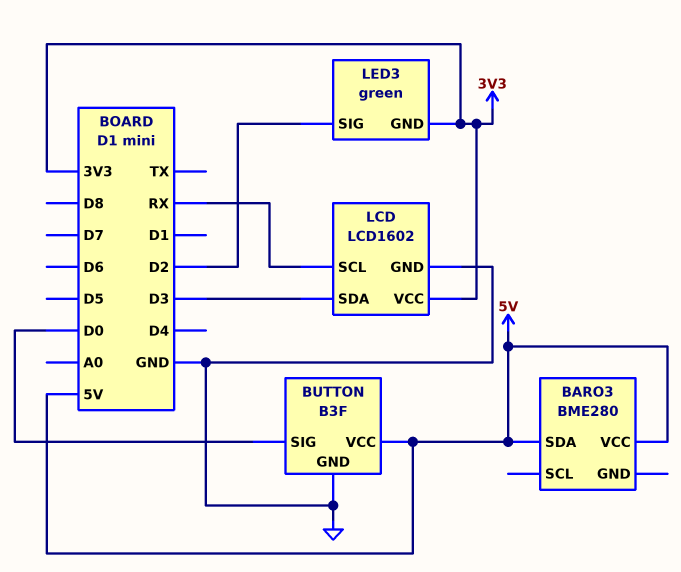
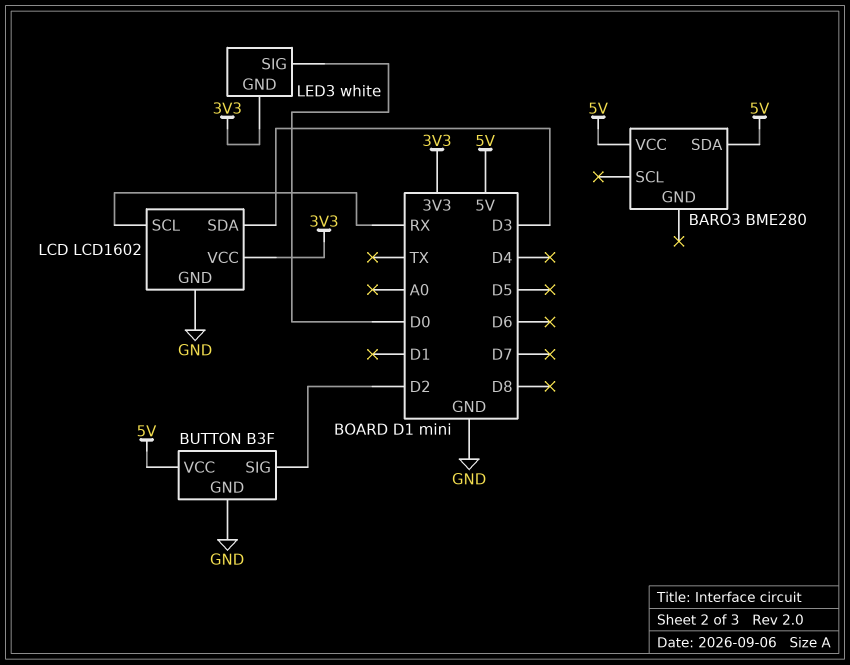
BUTTON pin SIG: D0 -> D2
LED3: green -> white
LED3 pin SIG: D2 -> D0

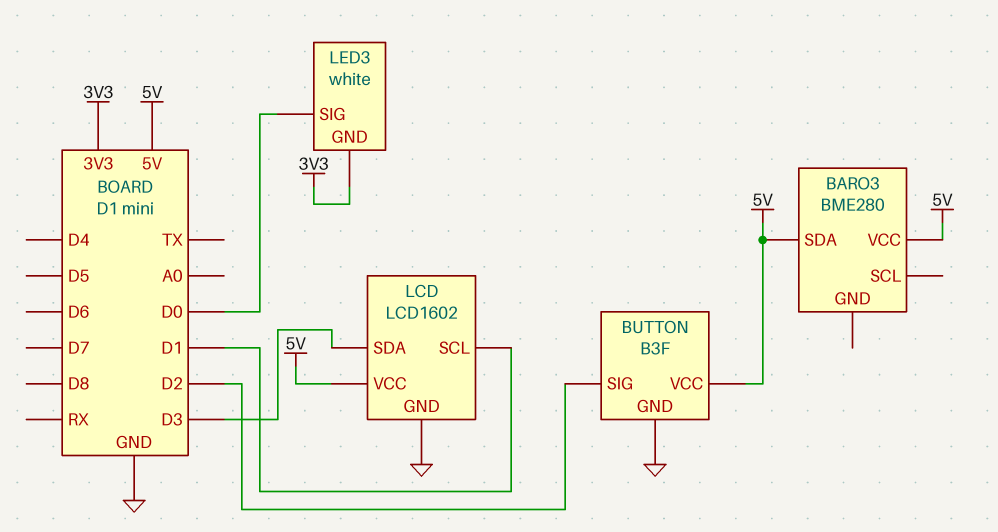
LCD pin SCL: RX -> D1
LCD pin VCC: 3V3 -> 5V

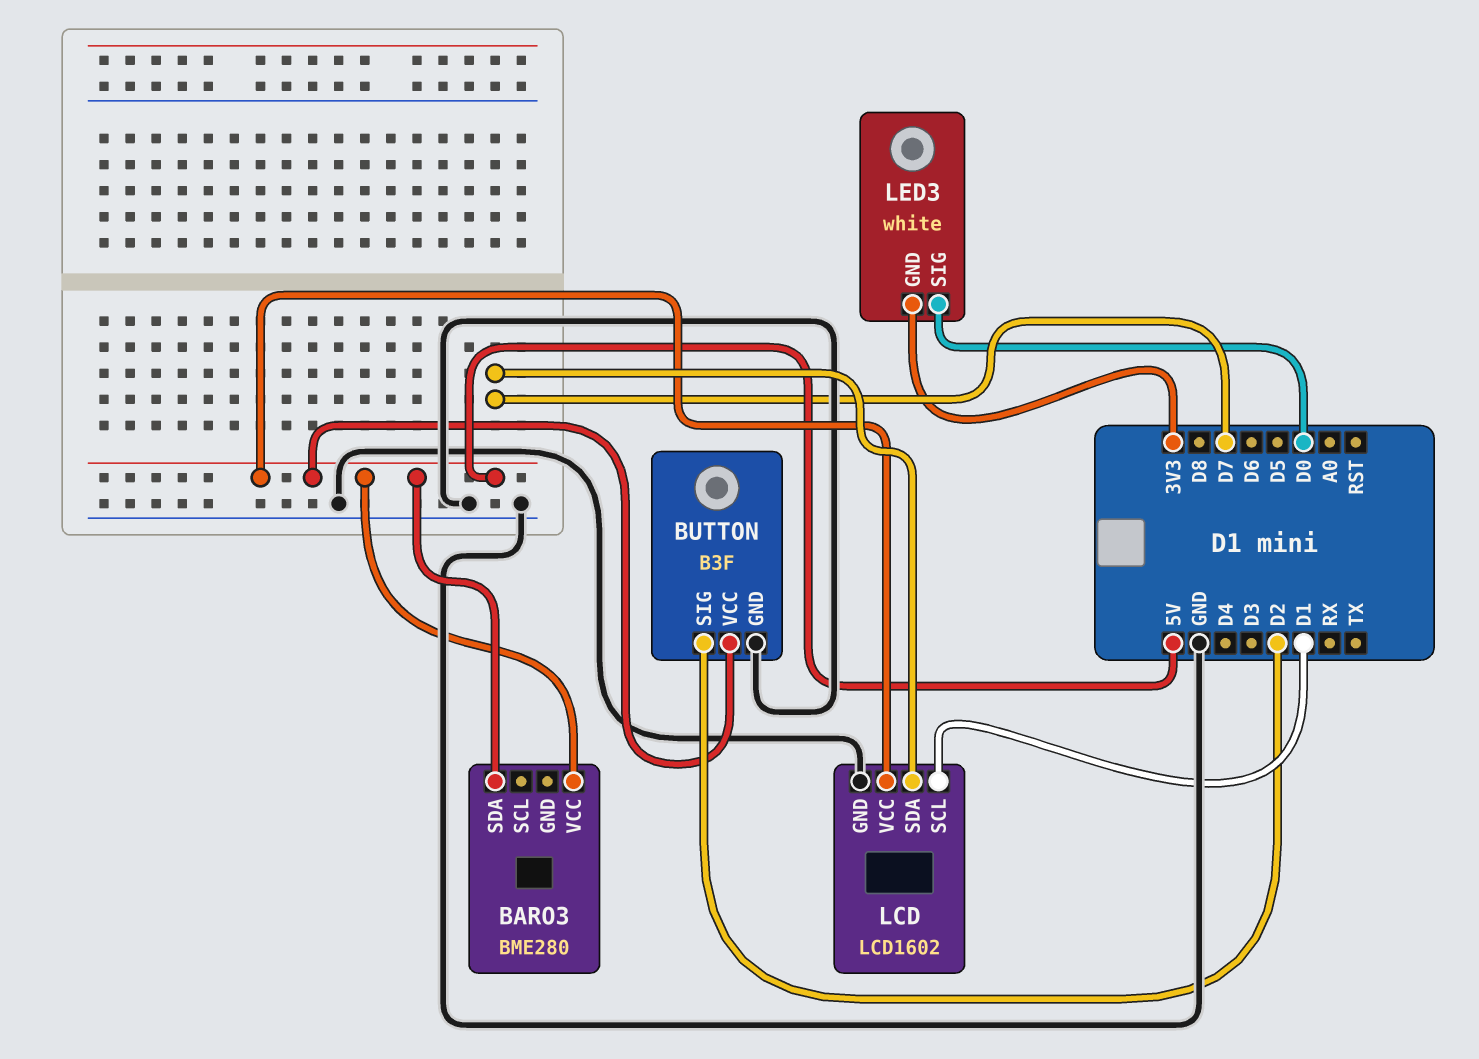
LCD pin SDA: D3 -> D7

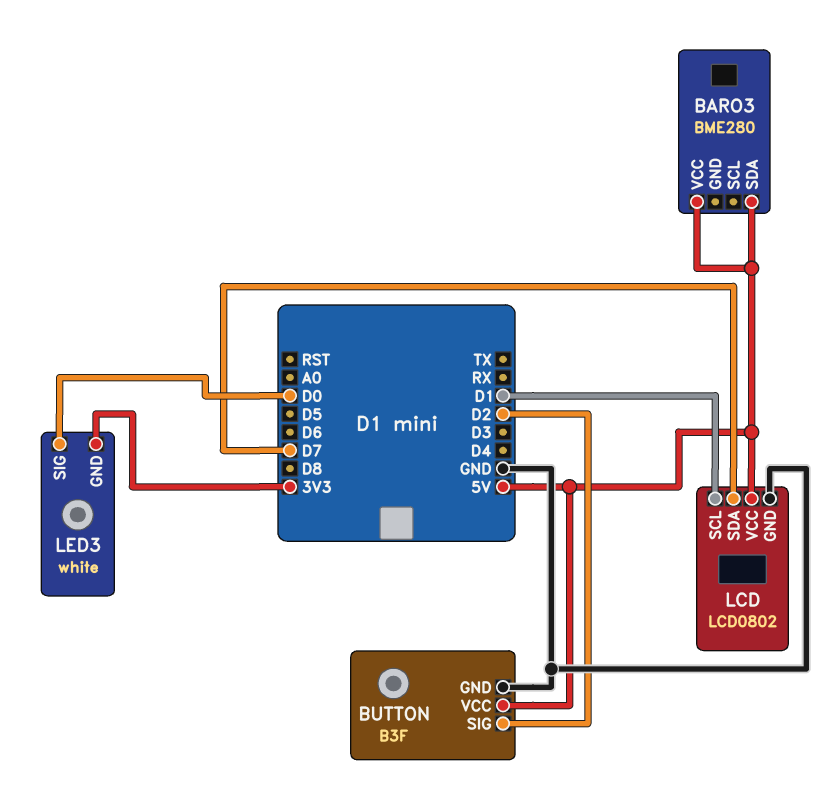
LCD: LCD1602 -> LCD0802

